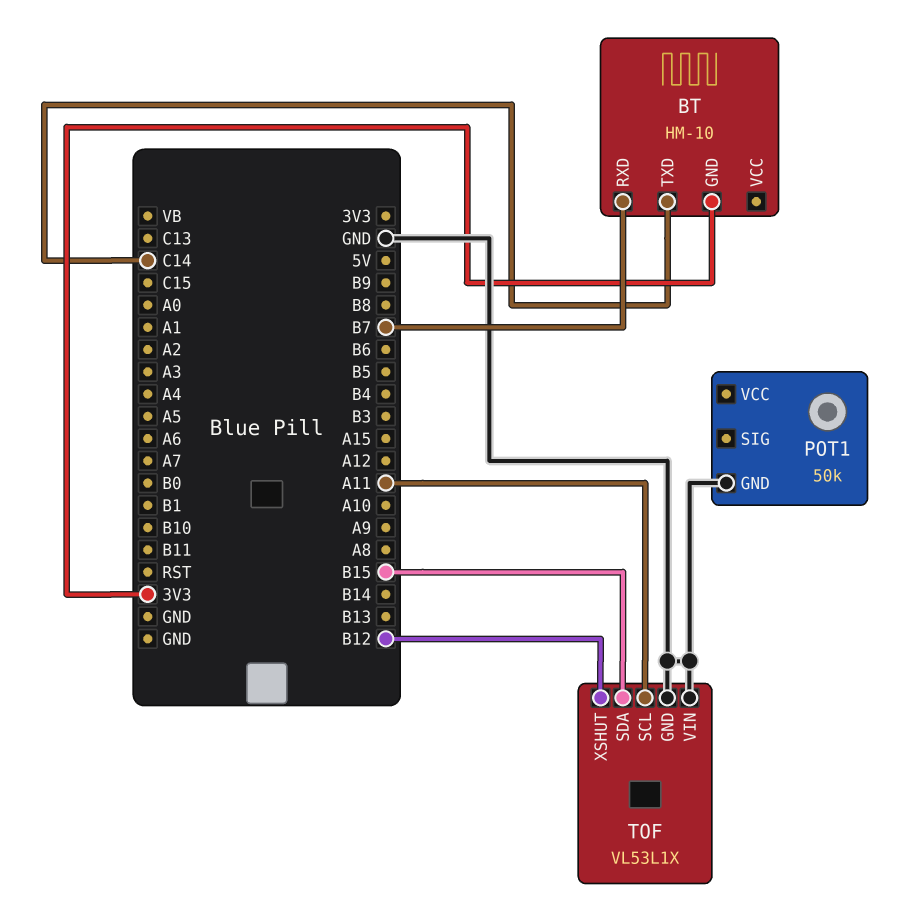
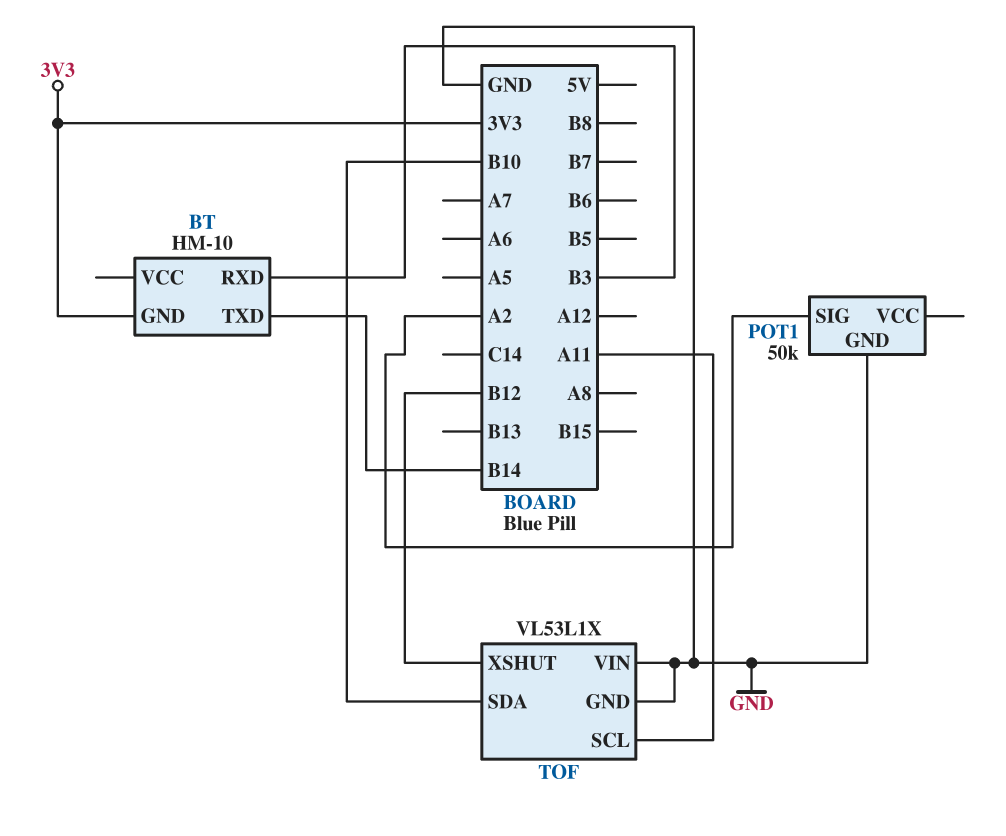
BT pin RXD: B7 -> B3
BT pin TXD: C14 -> B14
POT1 pin SIG: none -> A2
TOF pin SDA: B15 -> B10

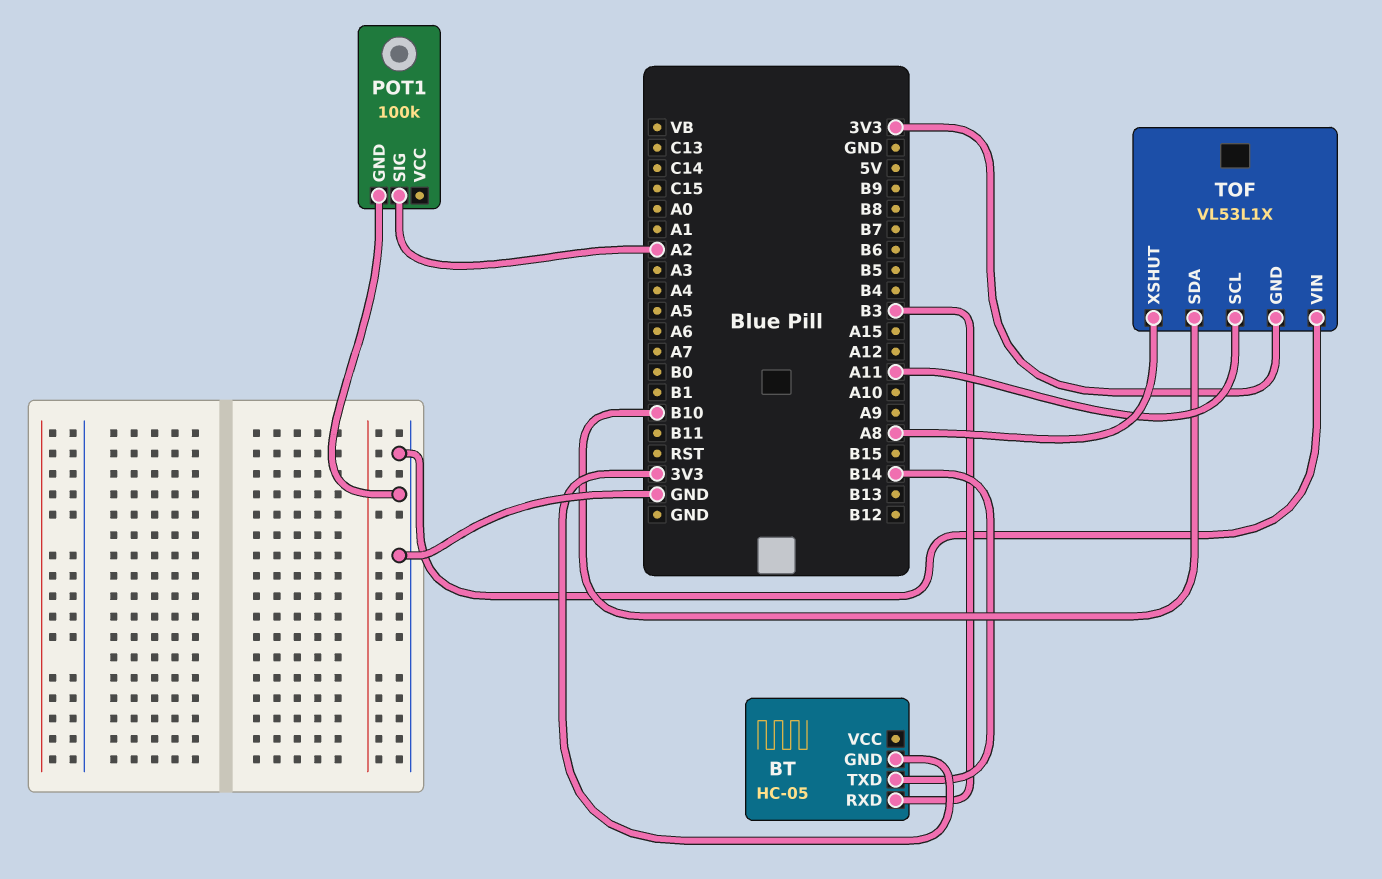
BT: HM-10 -> HC-05
POT1: 50k -> 100k
TOF pin GND: GND -> 3V3
TOF pin XSHUT: B12 -> A8

